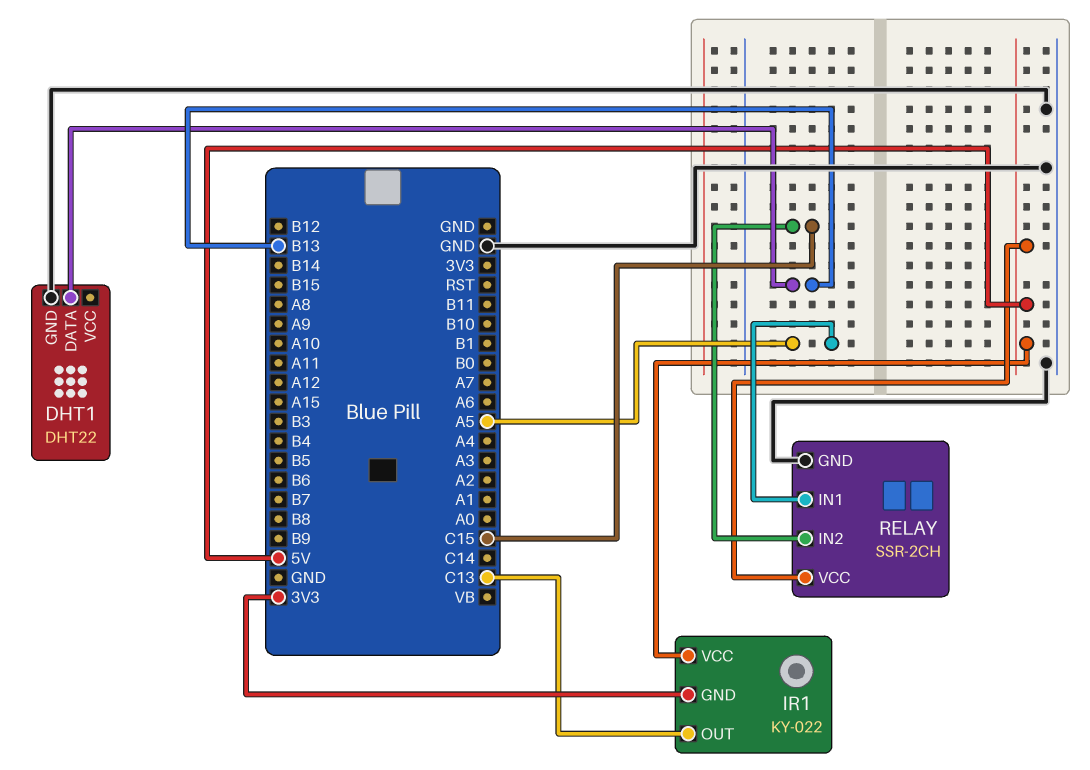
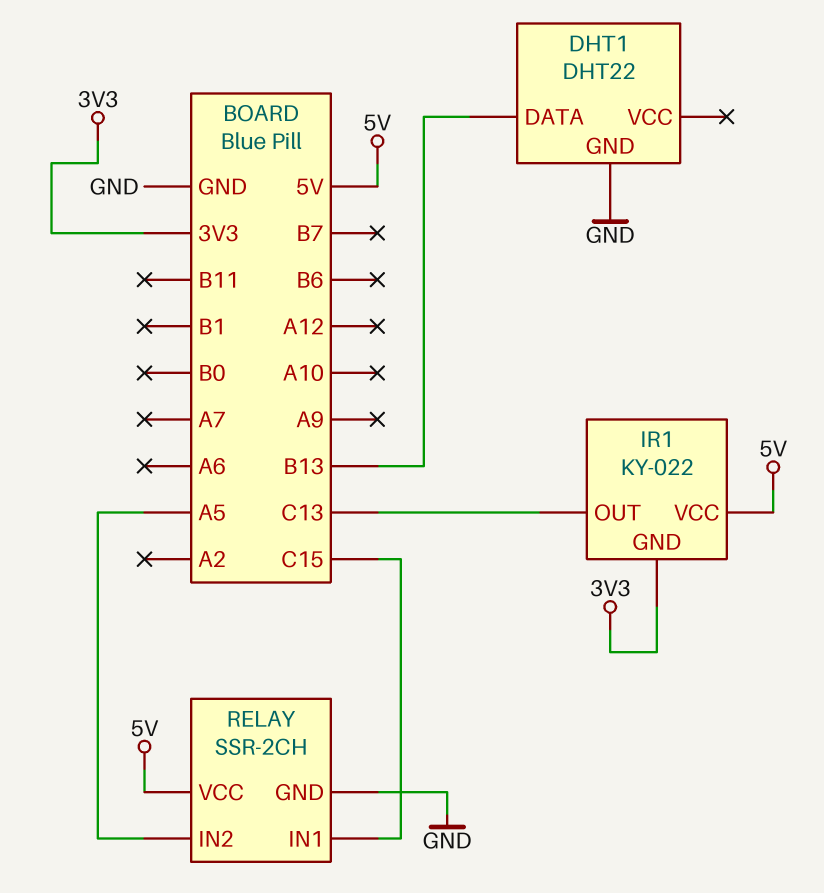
RELAY pin IN1: A5 -> C15
RELAY pin IN2: C15 -> A5

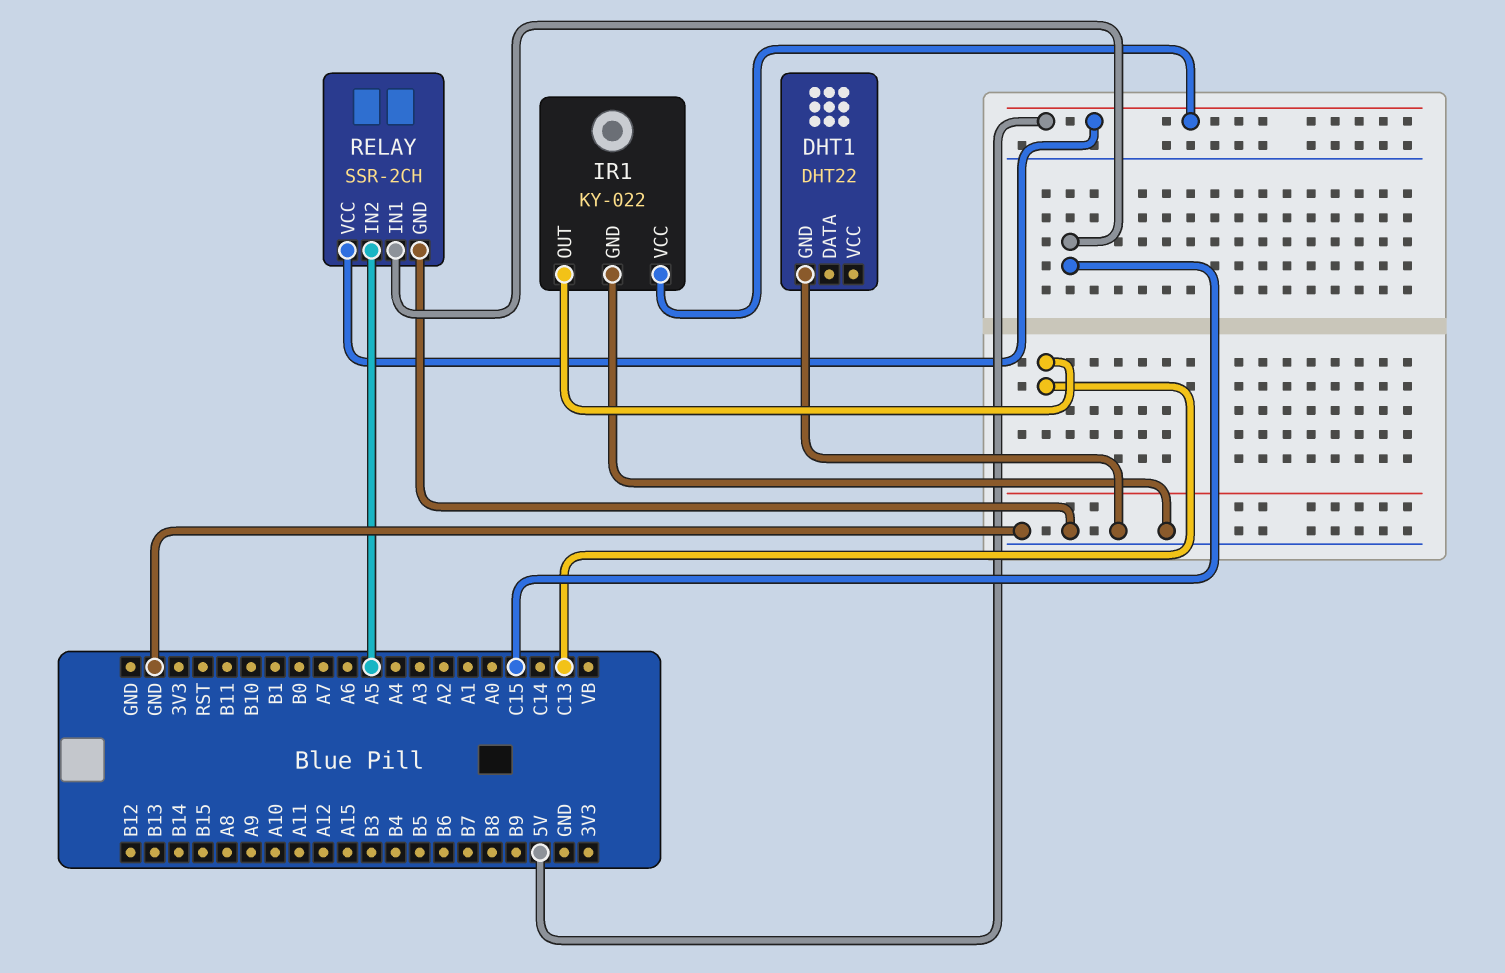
DHT1 pin DATA: B13 -> none
IR1 pin GND: 3V3 -> GND

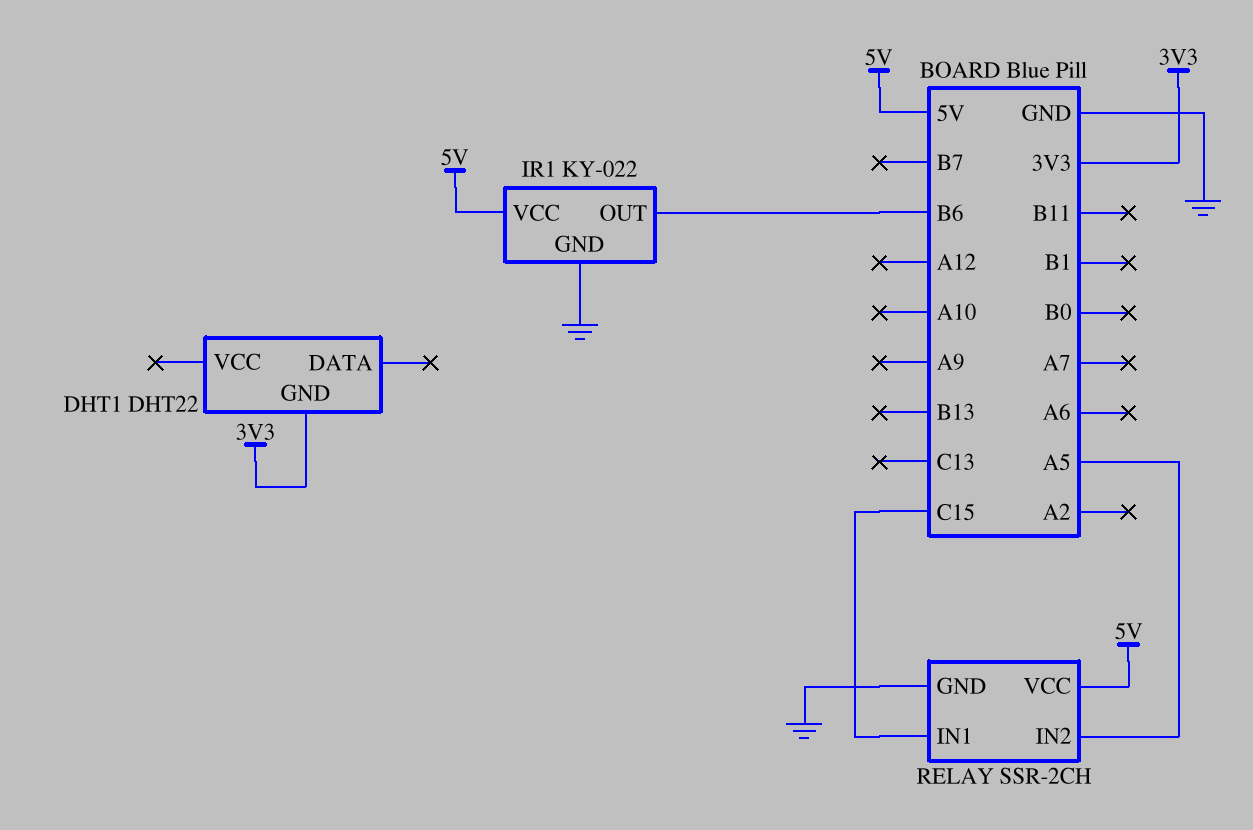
DHT1 pin GND: GND -> 3V3
IR1 pin OUT: C13 -> B6

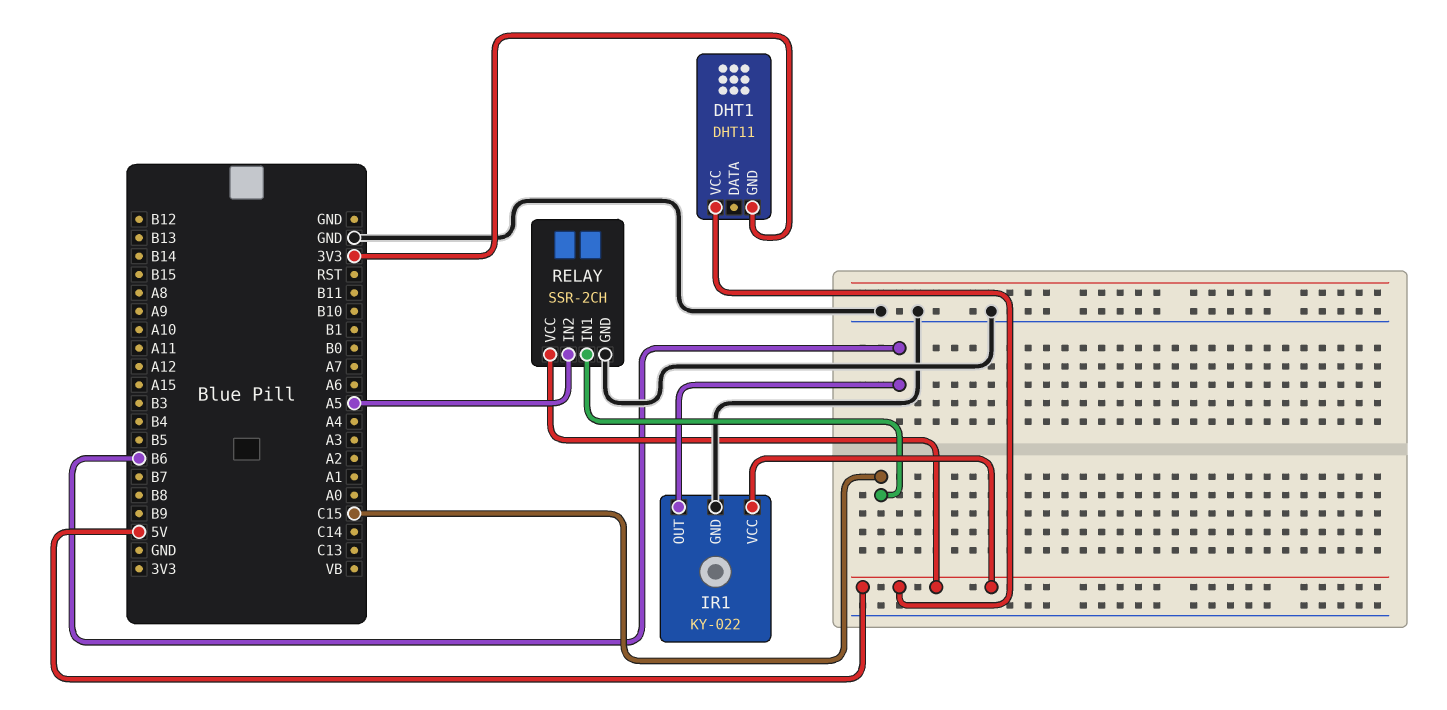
DHT1: DHT22 -> DHT11
DHT1 pin VCC: none -> 5V

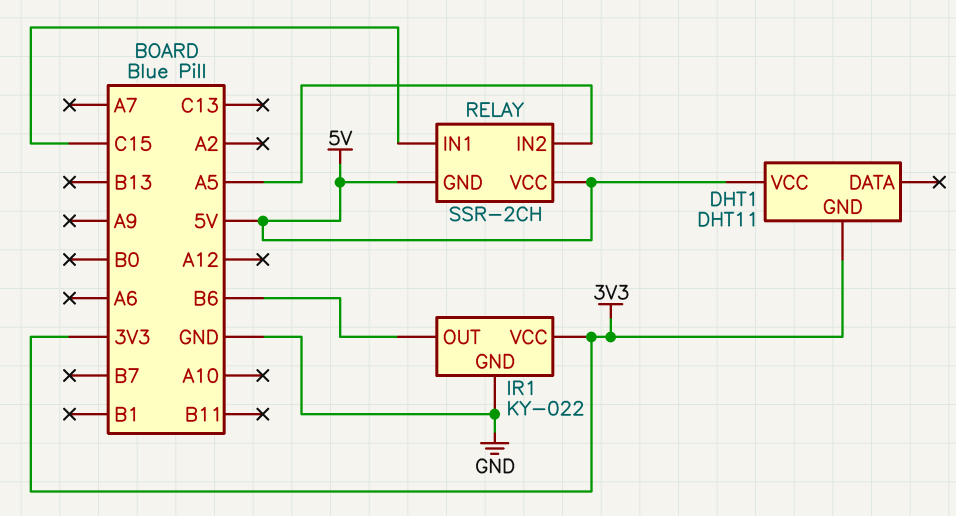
IR1 pin VCC: 5V -> 3V3
RELAY pin GND: GND -> 5V

